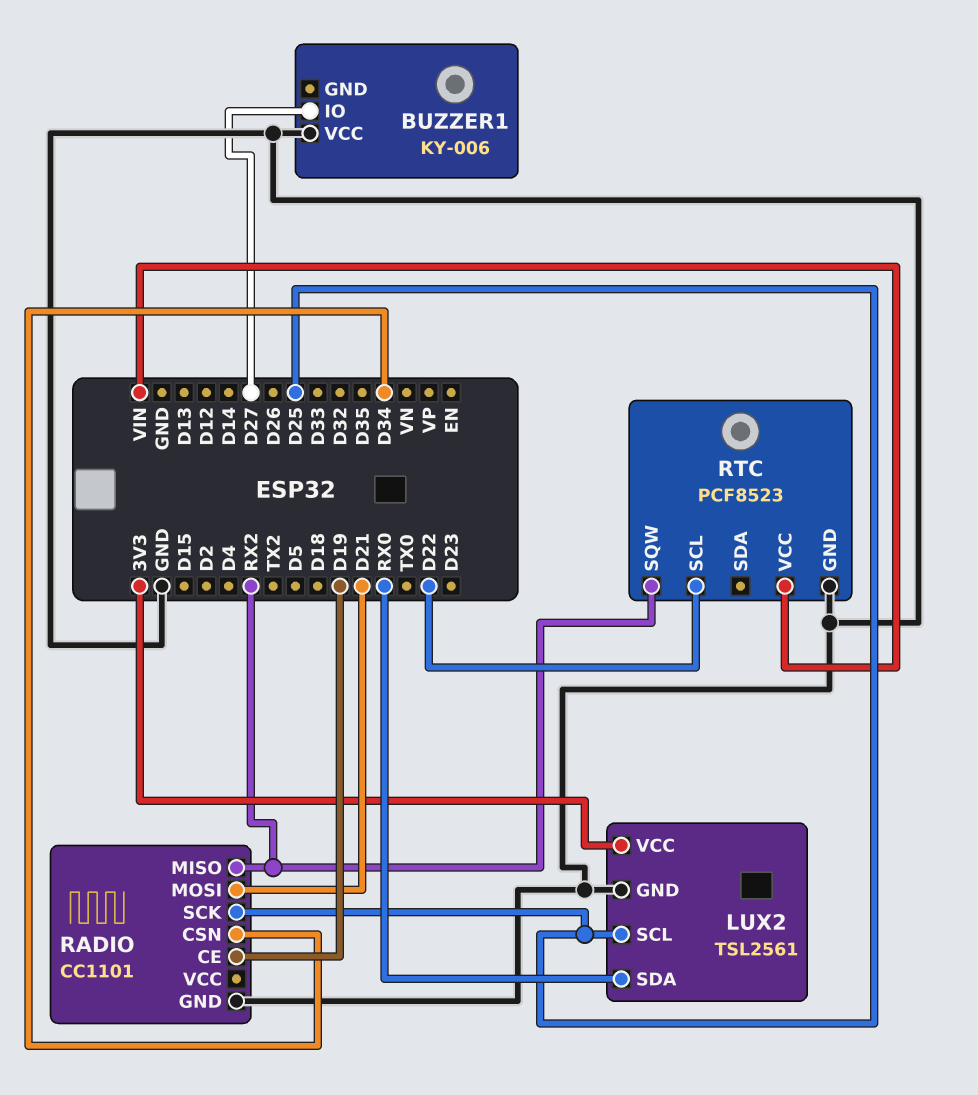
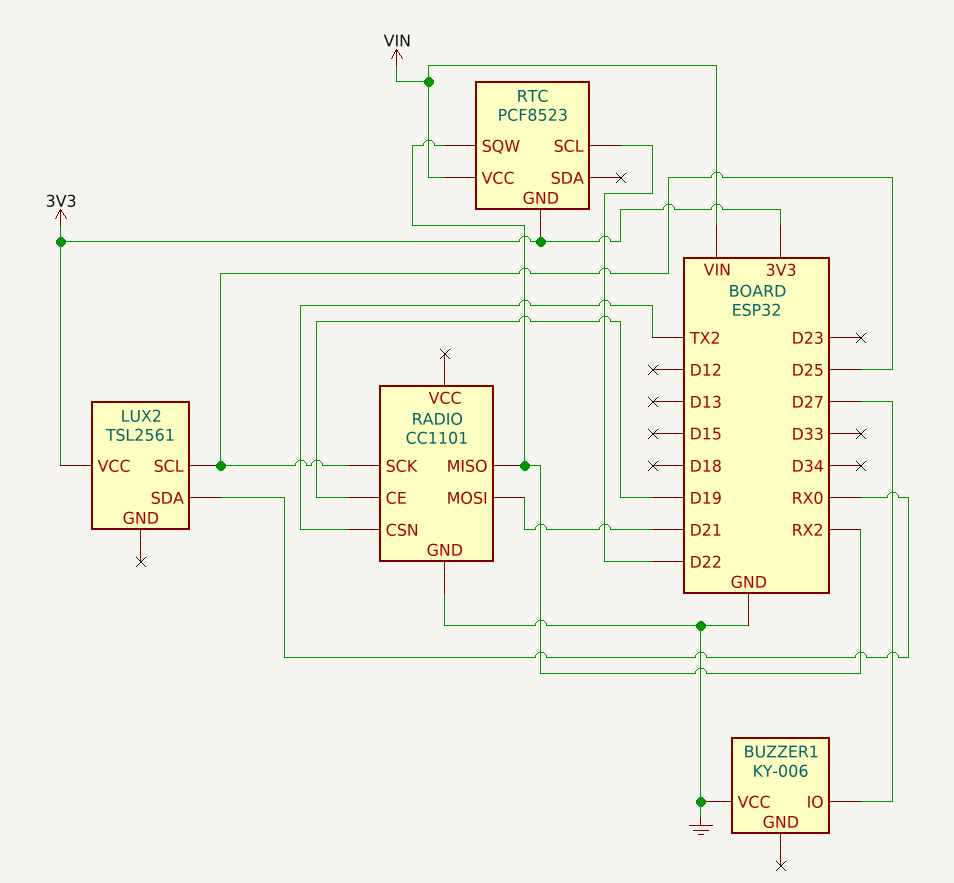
LUX2 pin GND: GND -> none
RADIO pin CSN: D34 -> TX2
RTC pin GND: GND -> 3V3

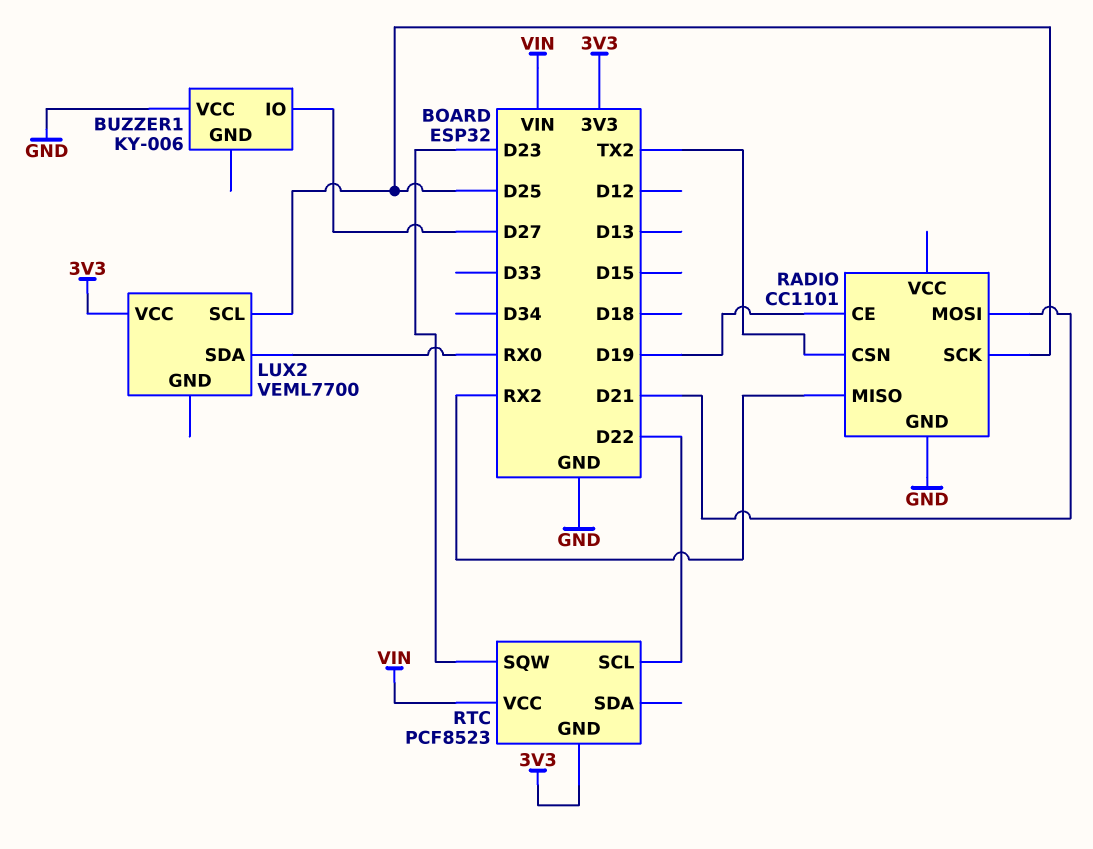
LUX2: TSL2561 -> VEML7700
RTC pin SQW: RX2 -> D23

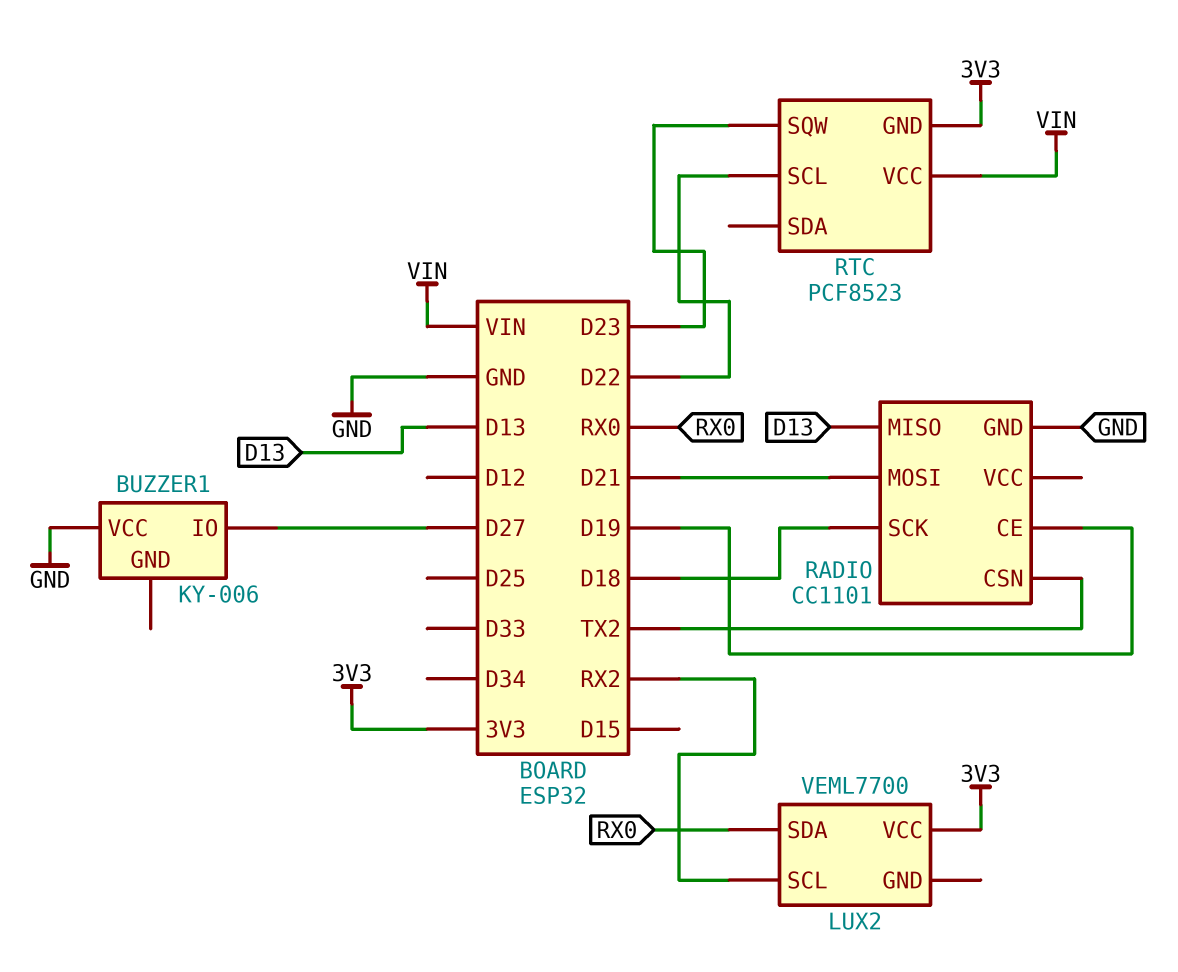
LUX2 pin SCL: D25 -> RX2
RADIO pin MISO: RX2 -> D13
RADIO pin SCK: D25 -> D18

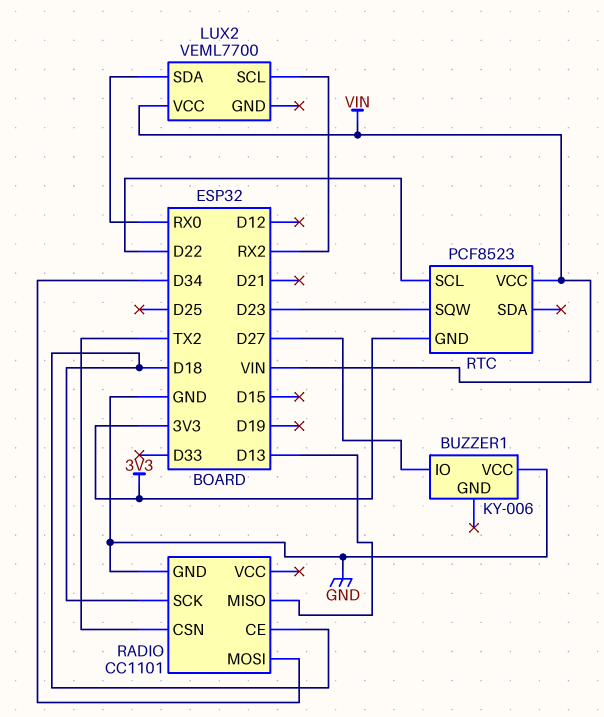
LUX2 pin VCC: 3V3 -> VIN
RADIO pin CE: D19 -> D18
RADIO pin MOSI: D21 -> D34

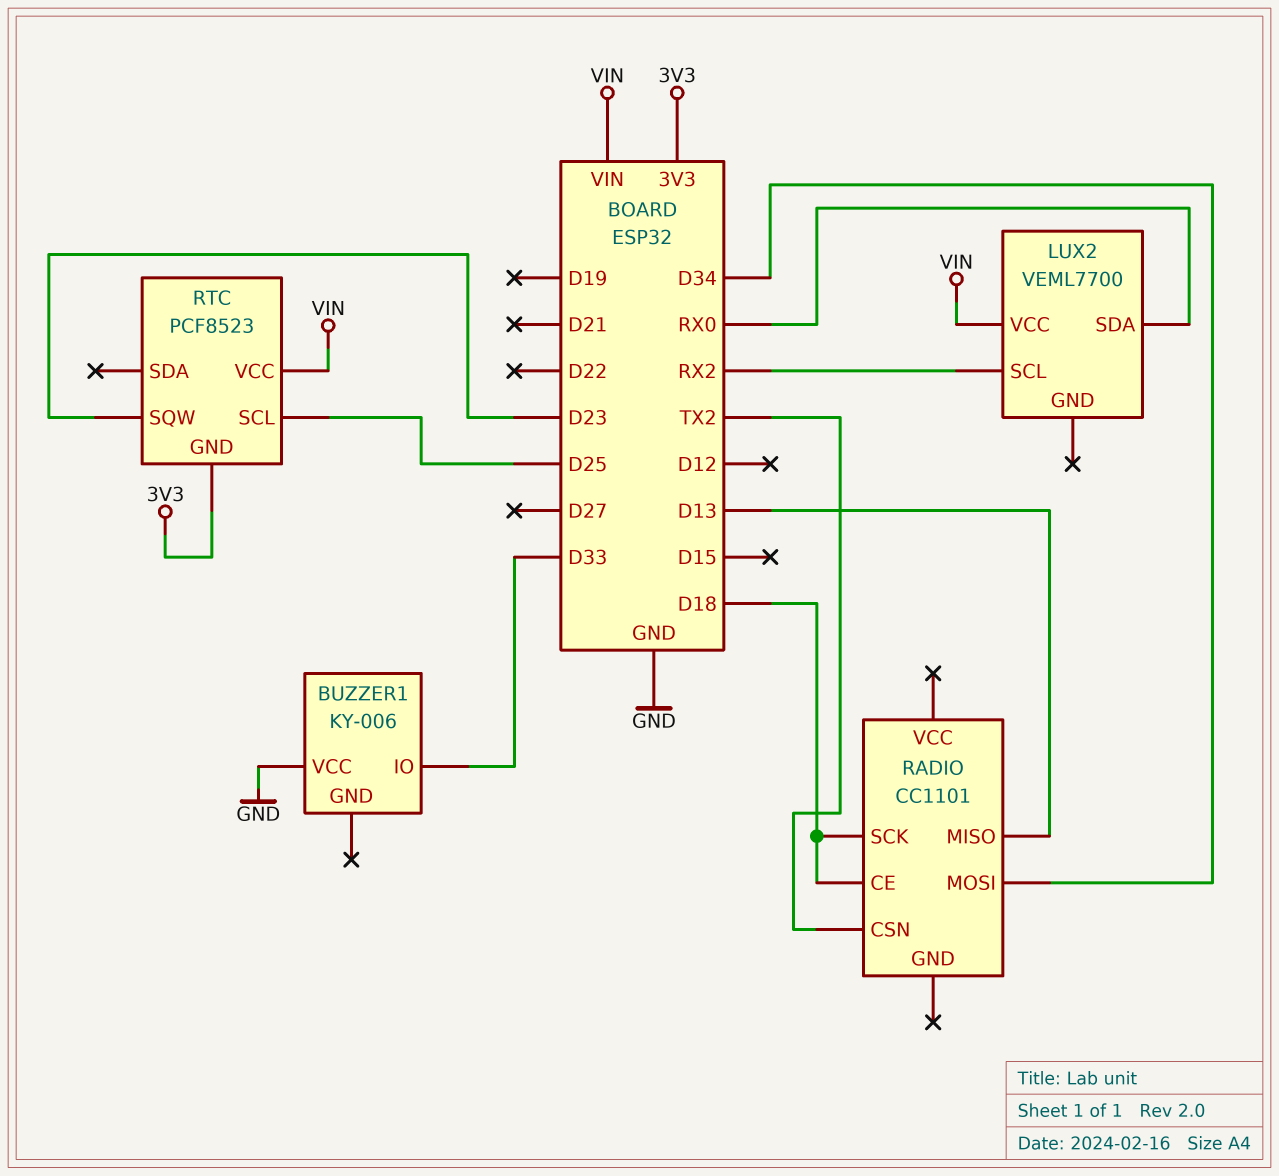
BUZZER1 pin IO: D27 -> D33
RADIO pin GND: GND -> none
RTC pin SCL: D22 -> D25

